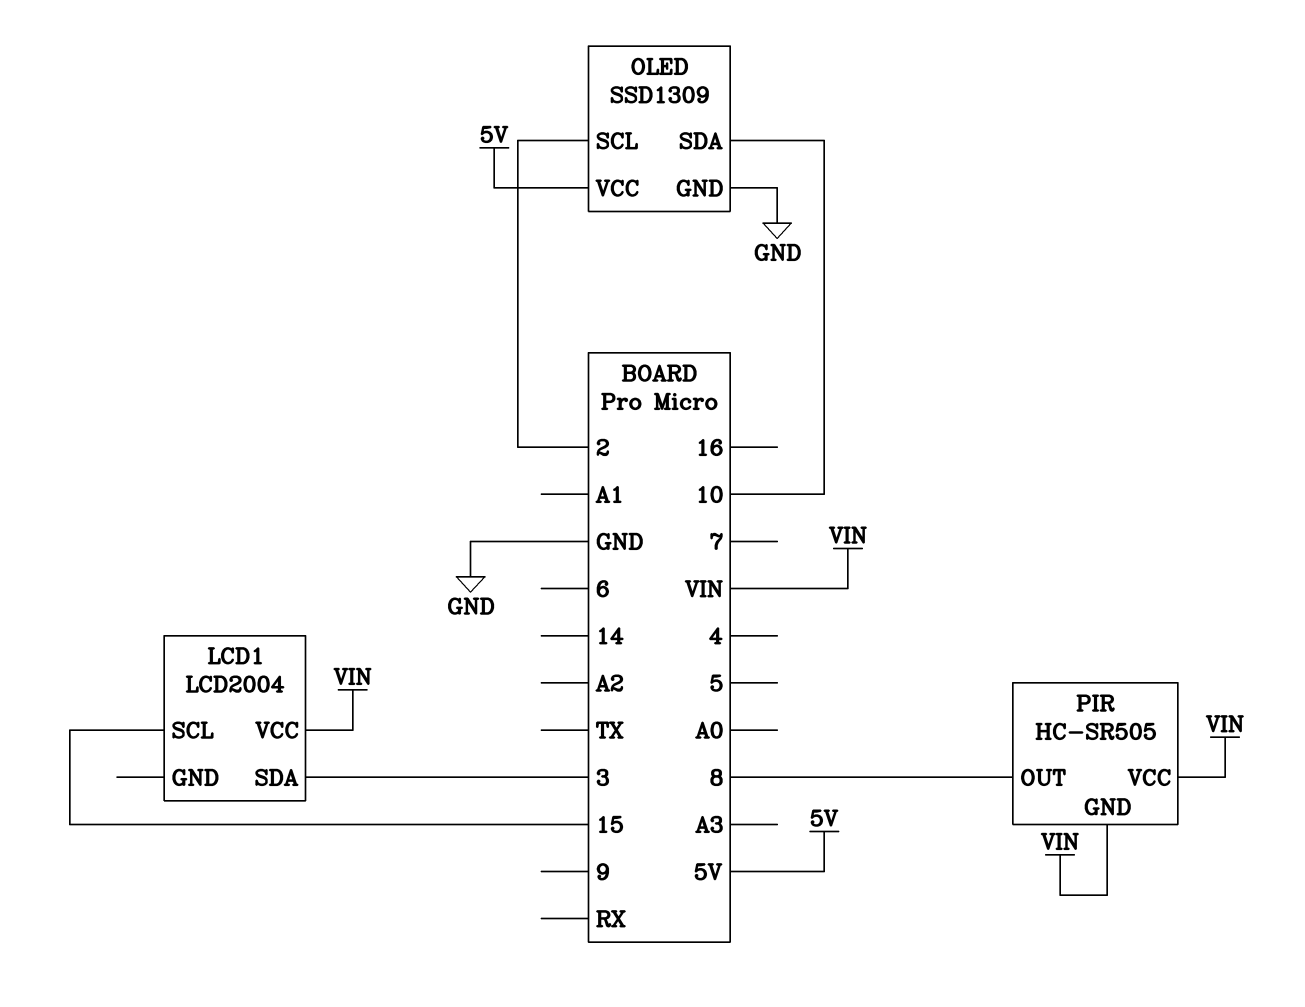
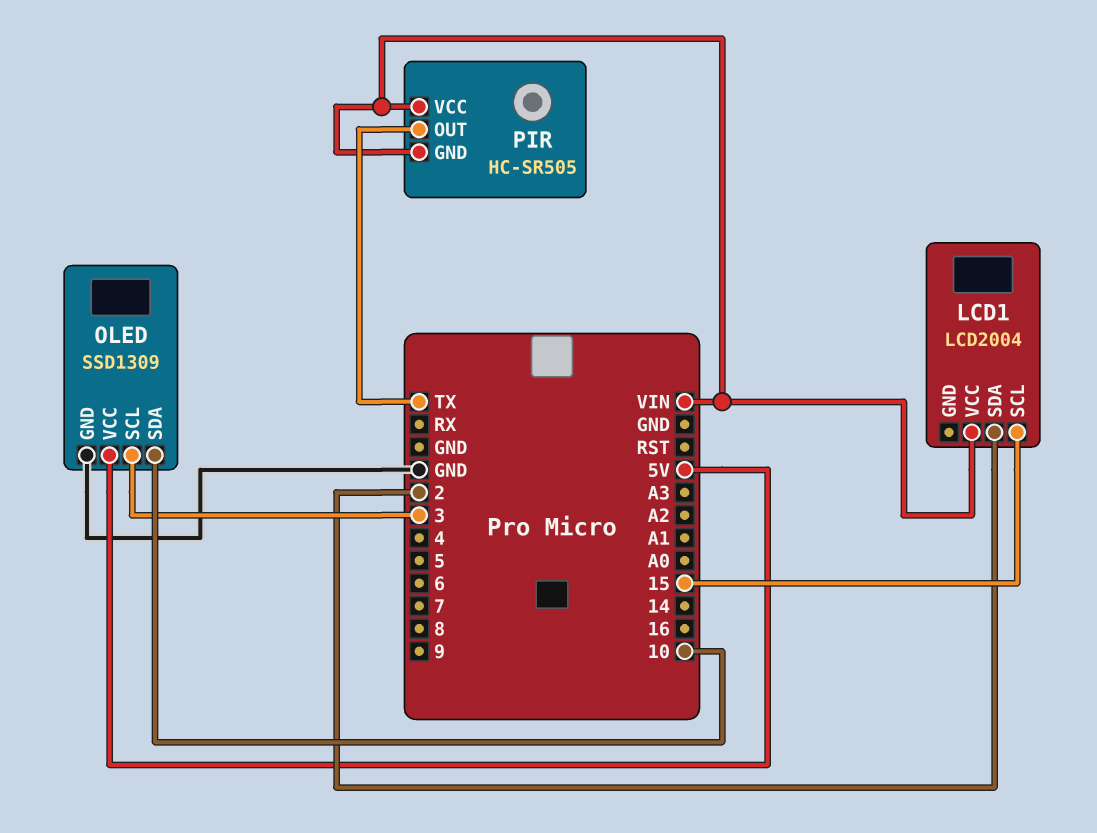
LCD1 pin SDA: 3 -> 2
OLED pin SCL: 2 -> 3
PIR pin OUT: 8 -> TX

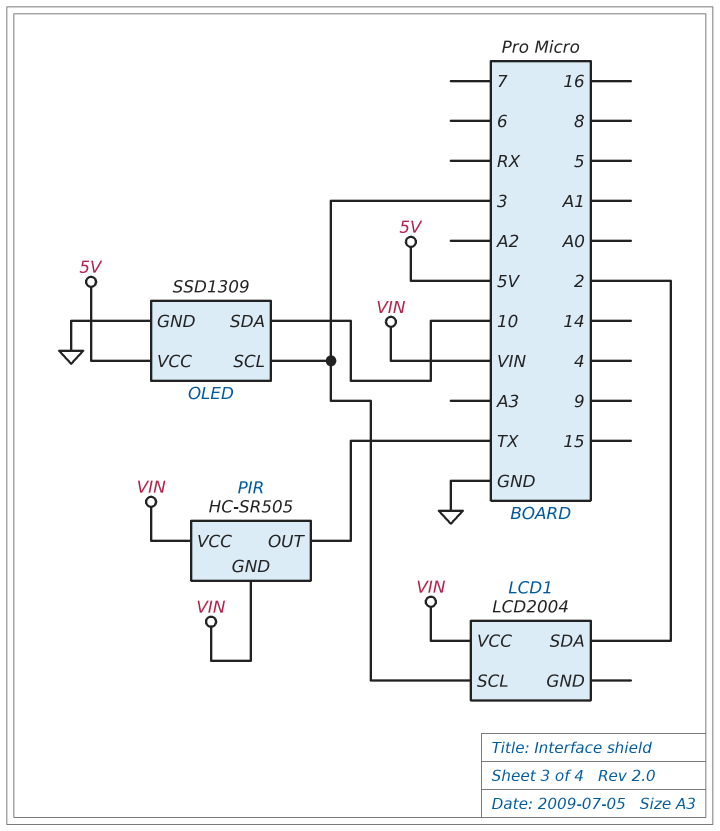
LCD1 pin SCL: 15 -> 3

